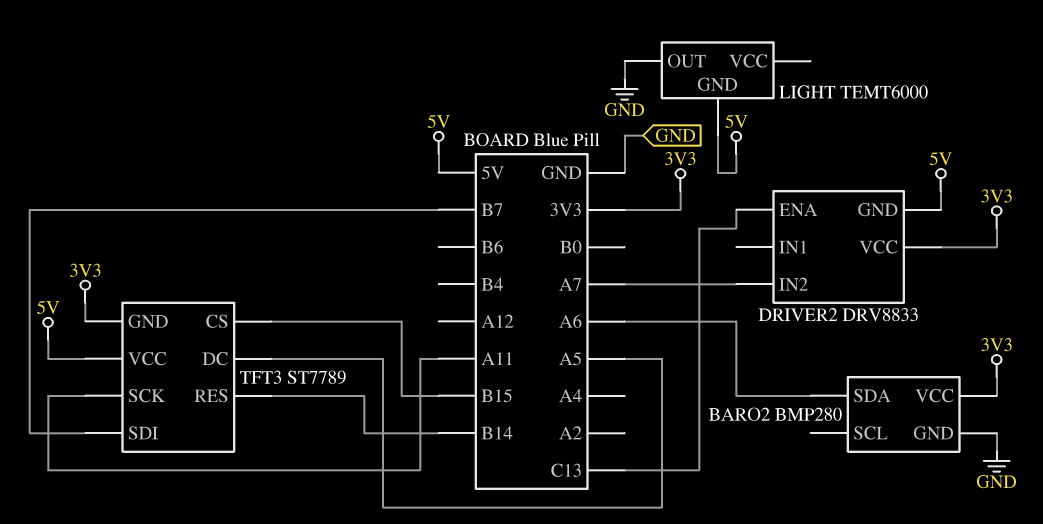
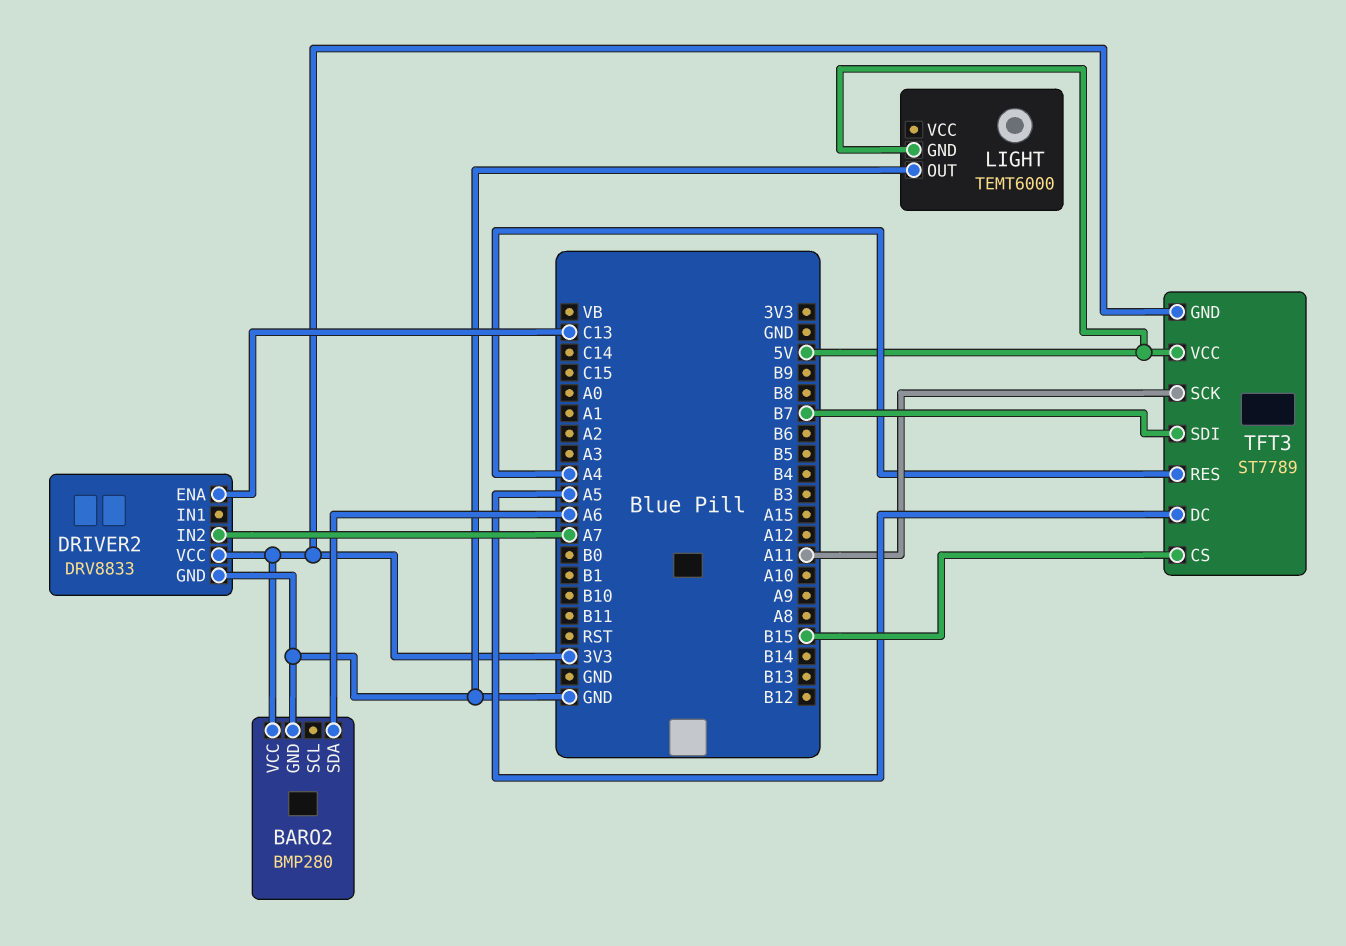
DRIVER2 pin GND: 5V -> GND
TFT3 pin RES: B14 -> A4

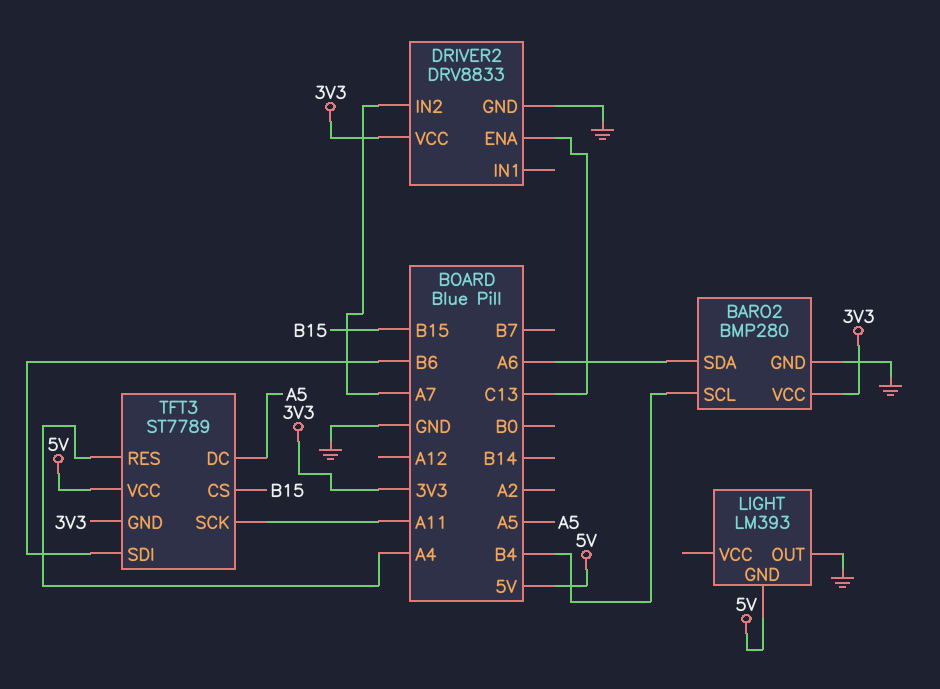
BARO2 pin SCL: none -> B4
LIGHT: TEMT6000 -> LM393
TFT3 pin SDI: B7 -> B6

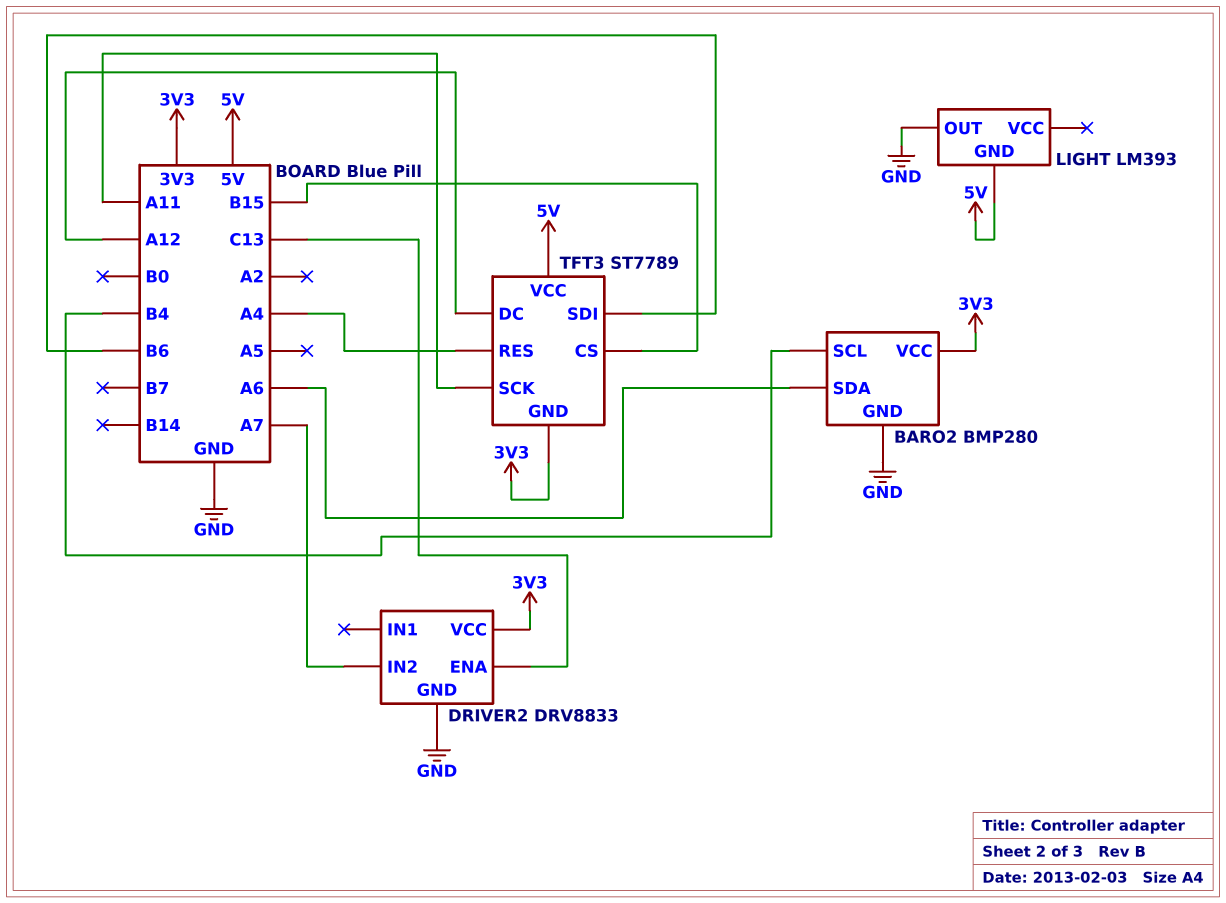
TFT3 pin DC: A5 -> A12

